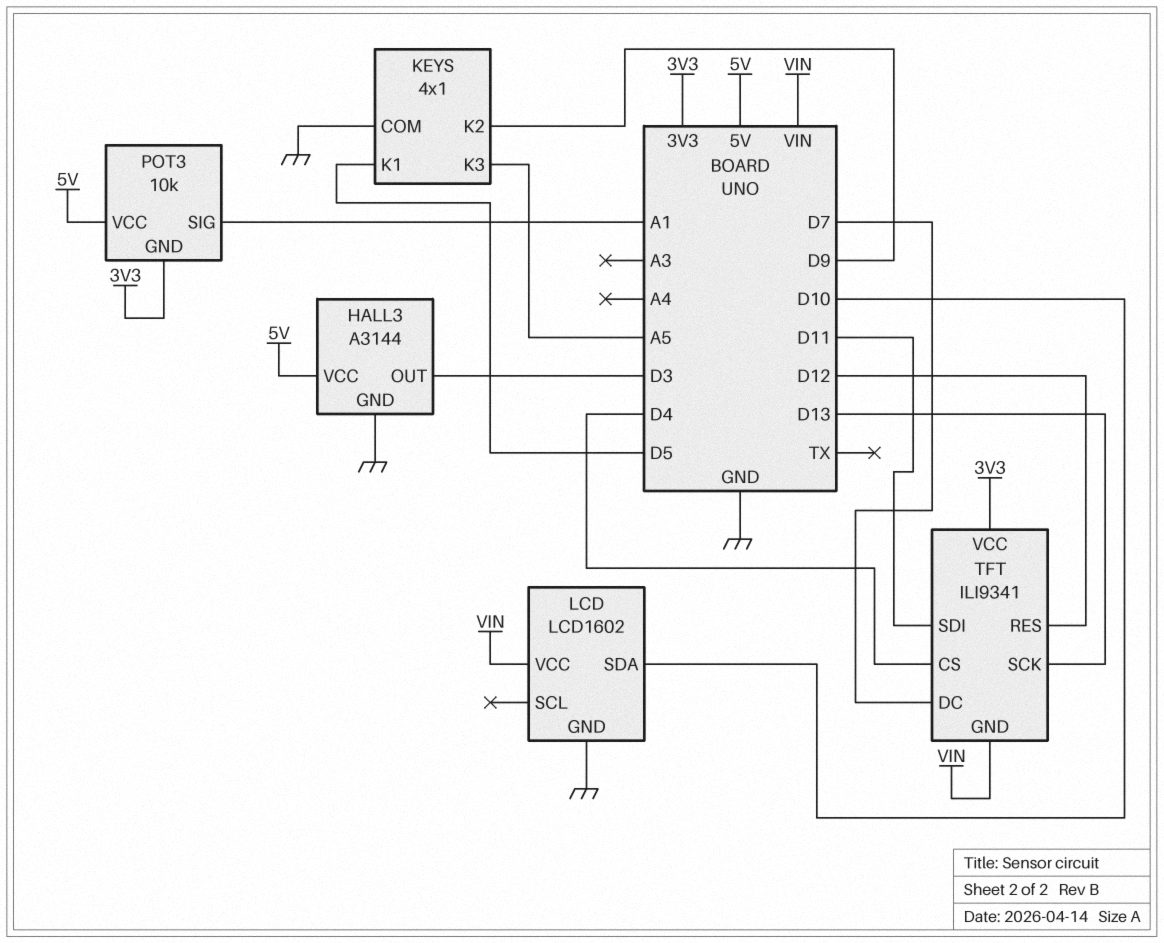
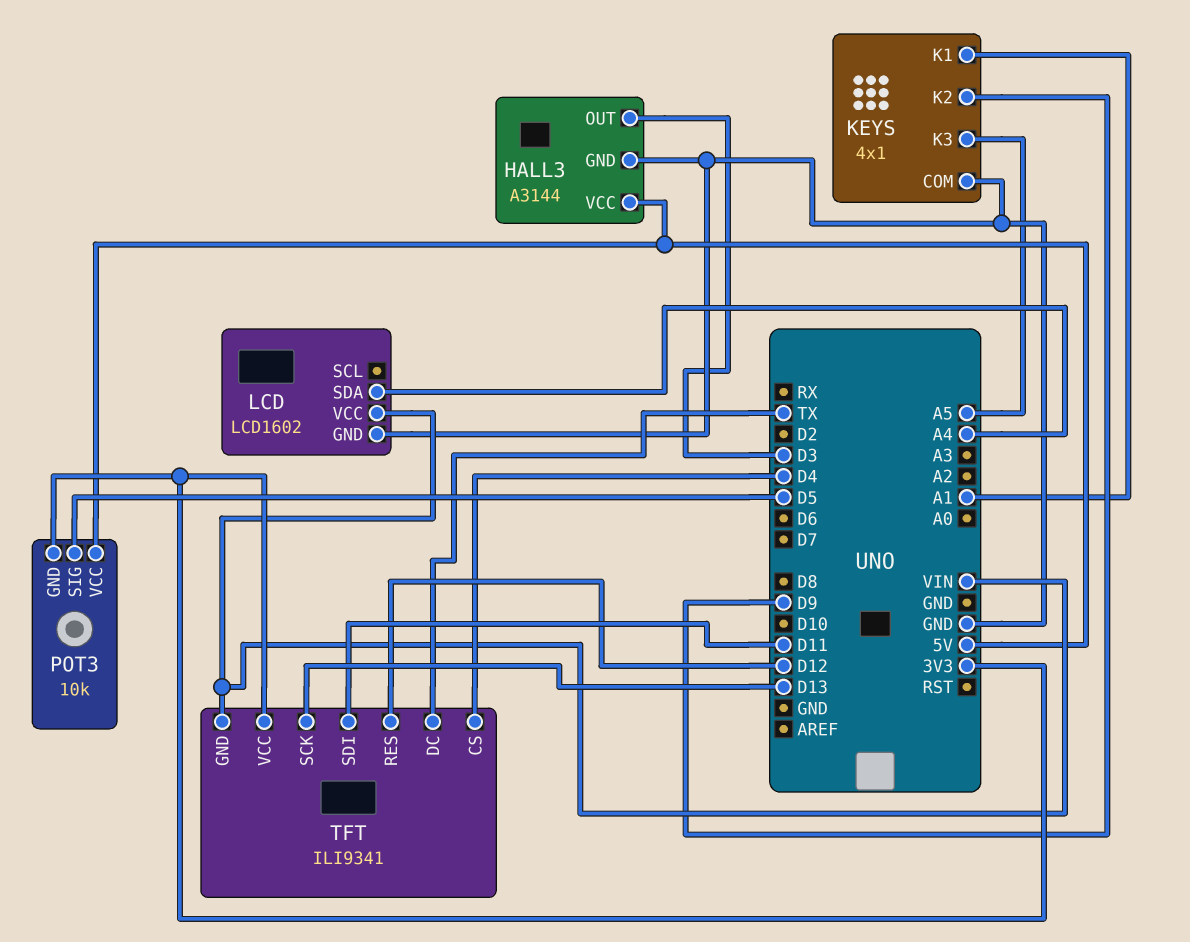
KEYS pin K1: D5 -> A1
LCD pin SDA: D10 -> A4
POT3 pin SIG: A1 -> D5
TFT pin DC: D7 -> TX

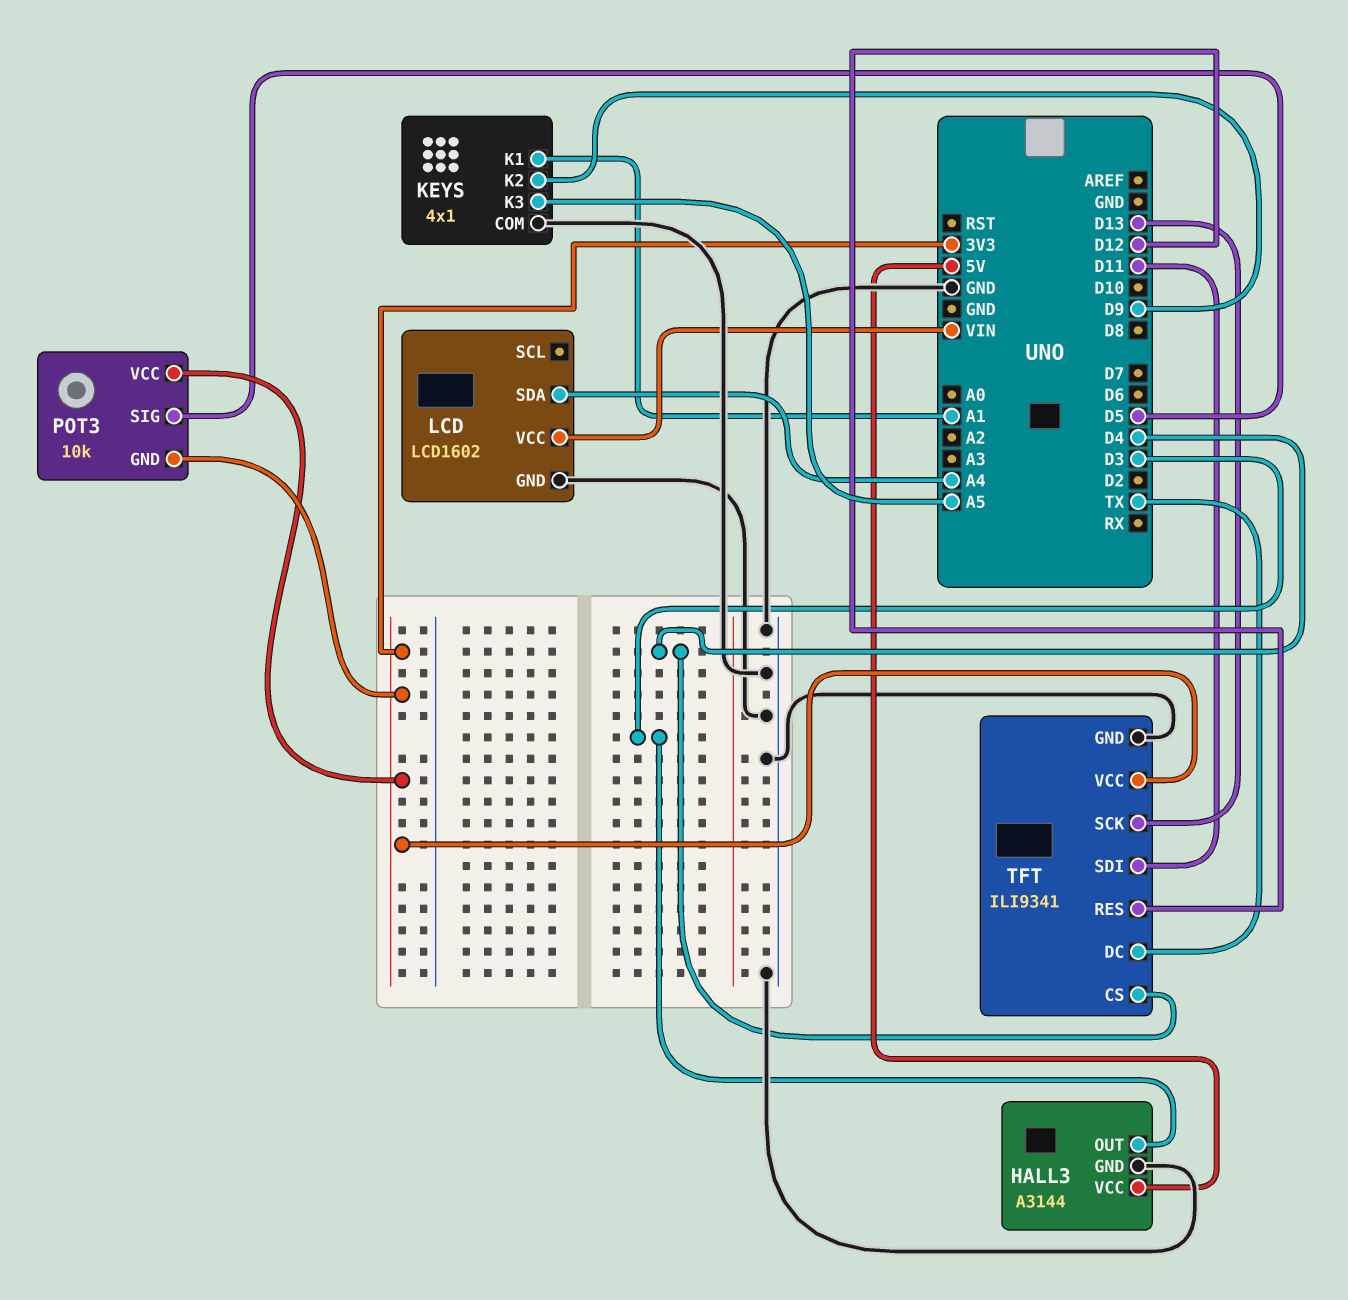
POT3 pin VCC: 5V -> 3V3
TFT pin GND: VIN -> GND

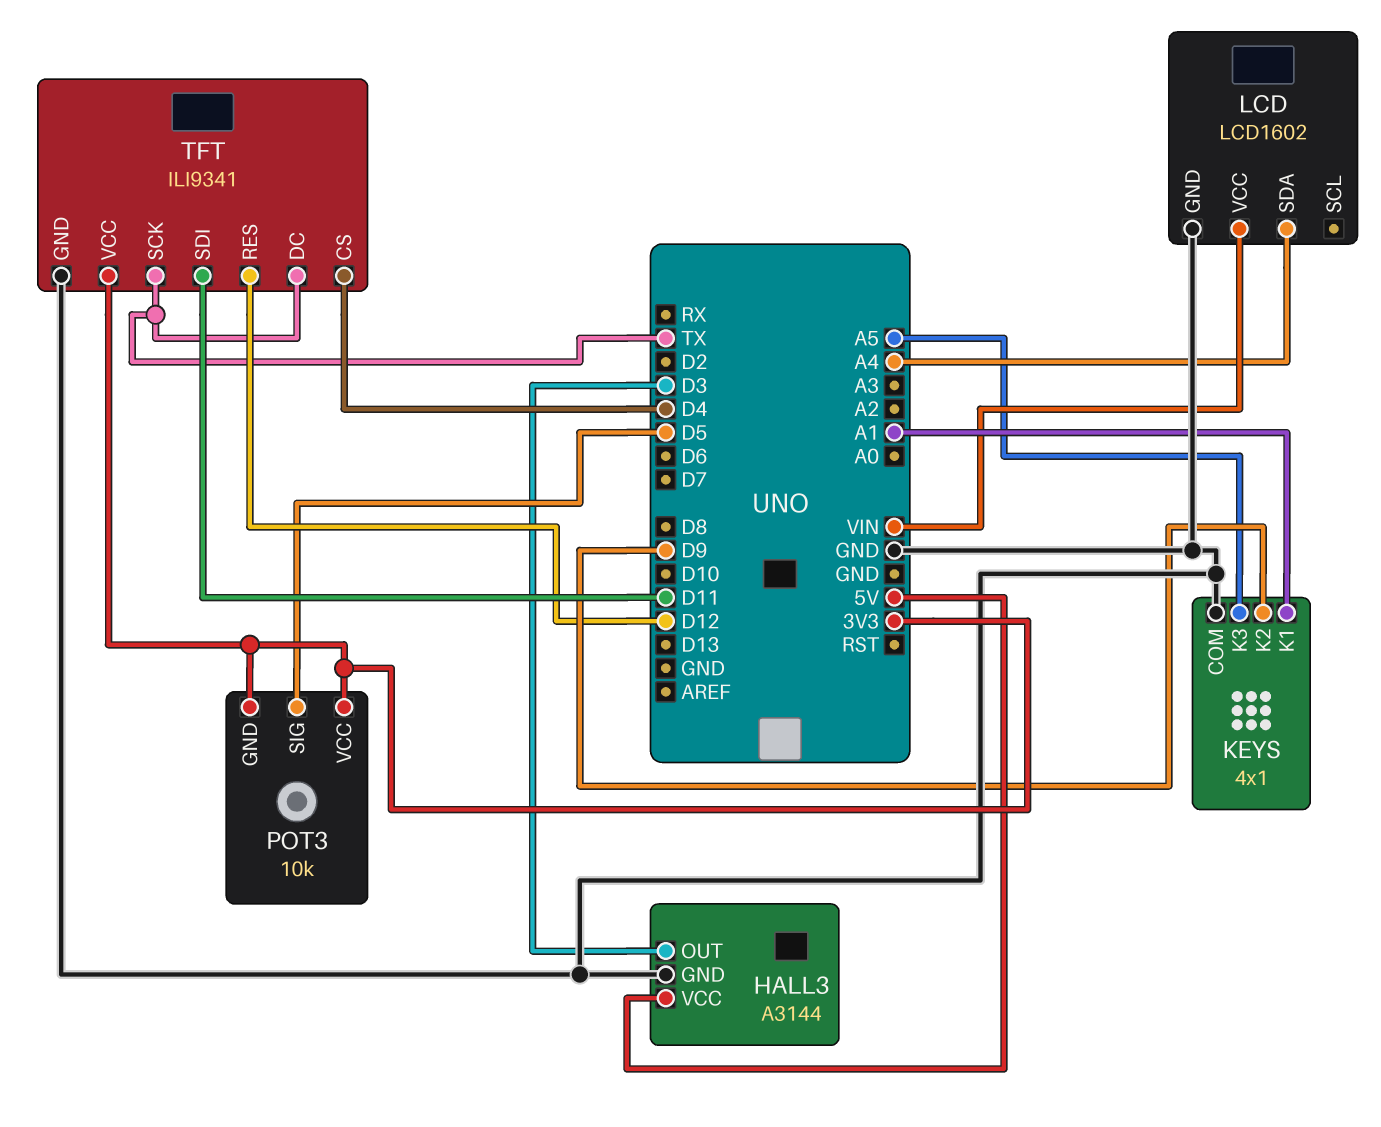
TFT pin SCK: D13 -> TX

